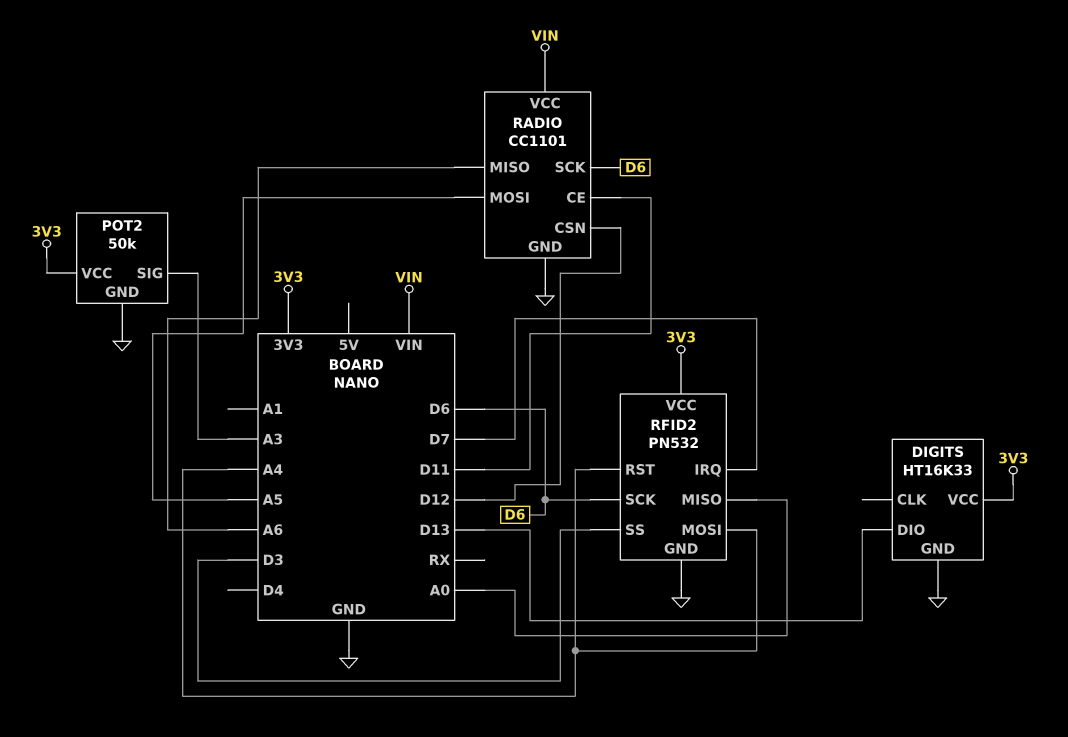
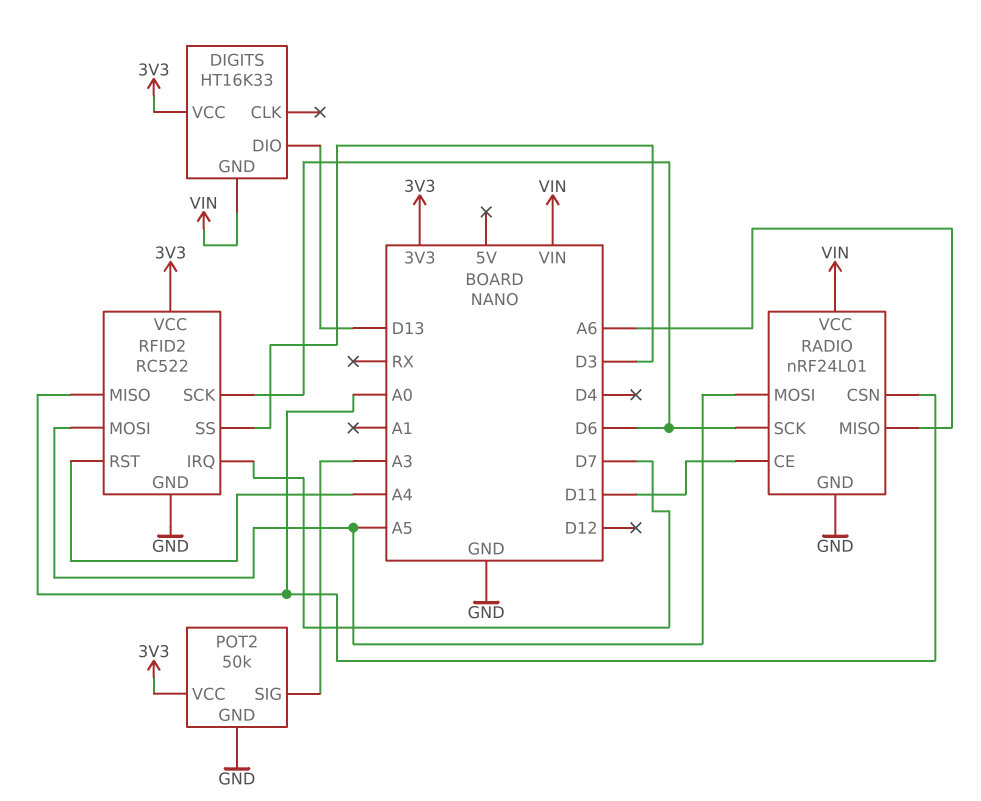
DIGITS pin GND: GND -> VIN
RADIO: CC1101 -> nRF24L01
RADIO pin CSN: D12 -> A0
RFID2: PN532 -> RC522
RFID2 pin MOSI: A4 -> A5

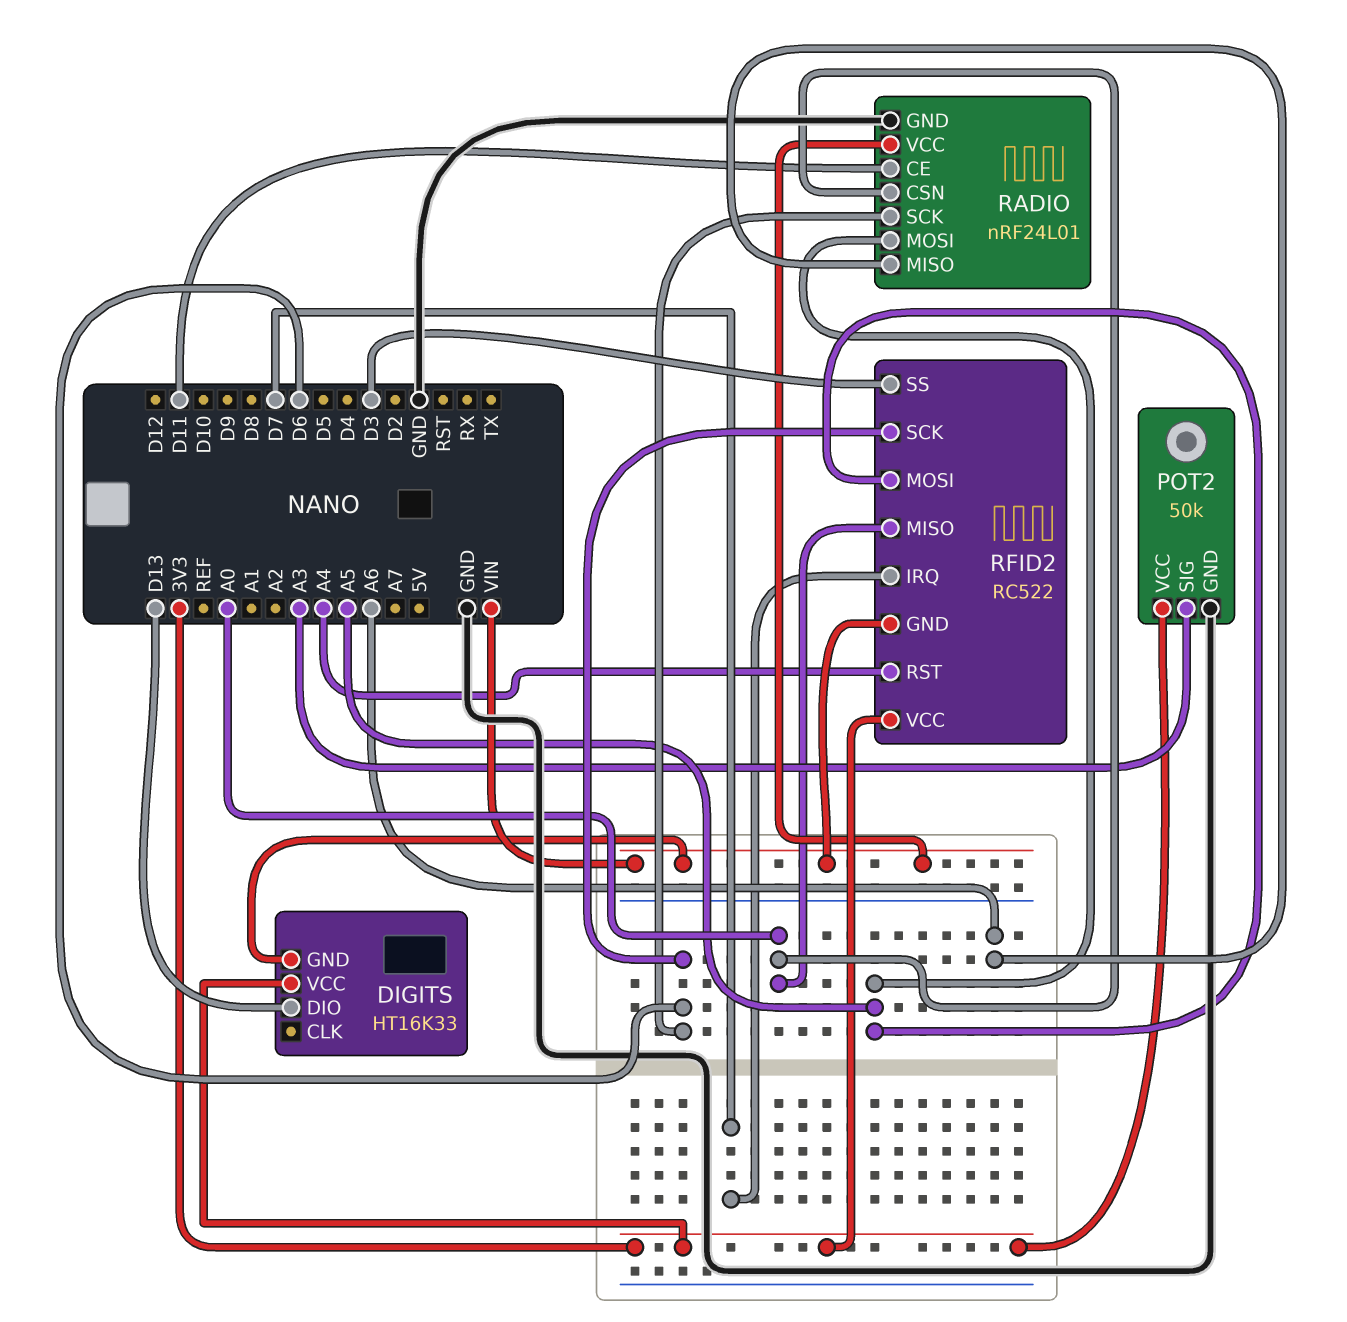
RFID2 pin GND: GND -> VIN

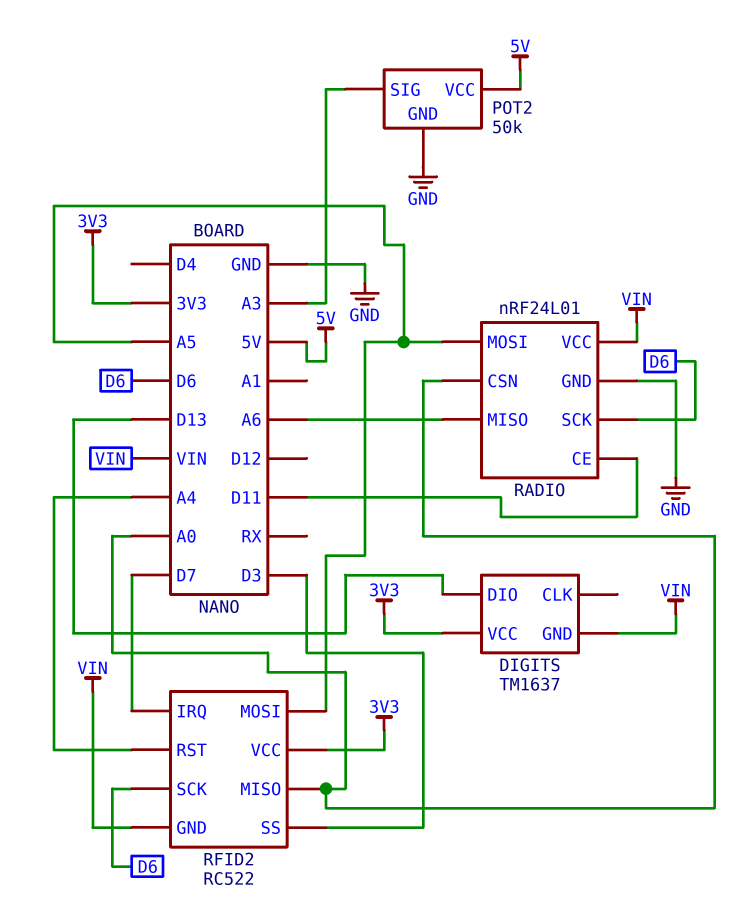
DIGITS: HT16K33 -> TM1637
POT2 pin VCC: 3V3 -> 5V

